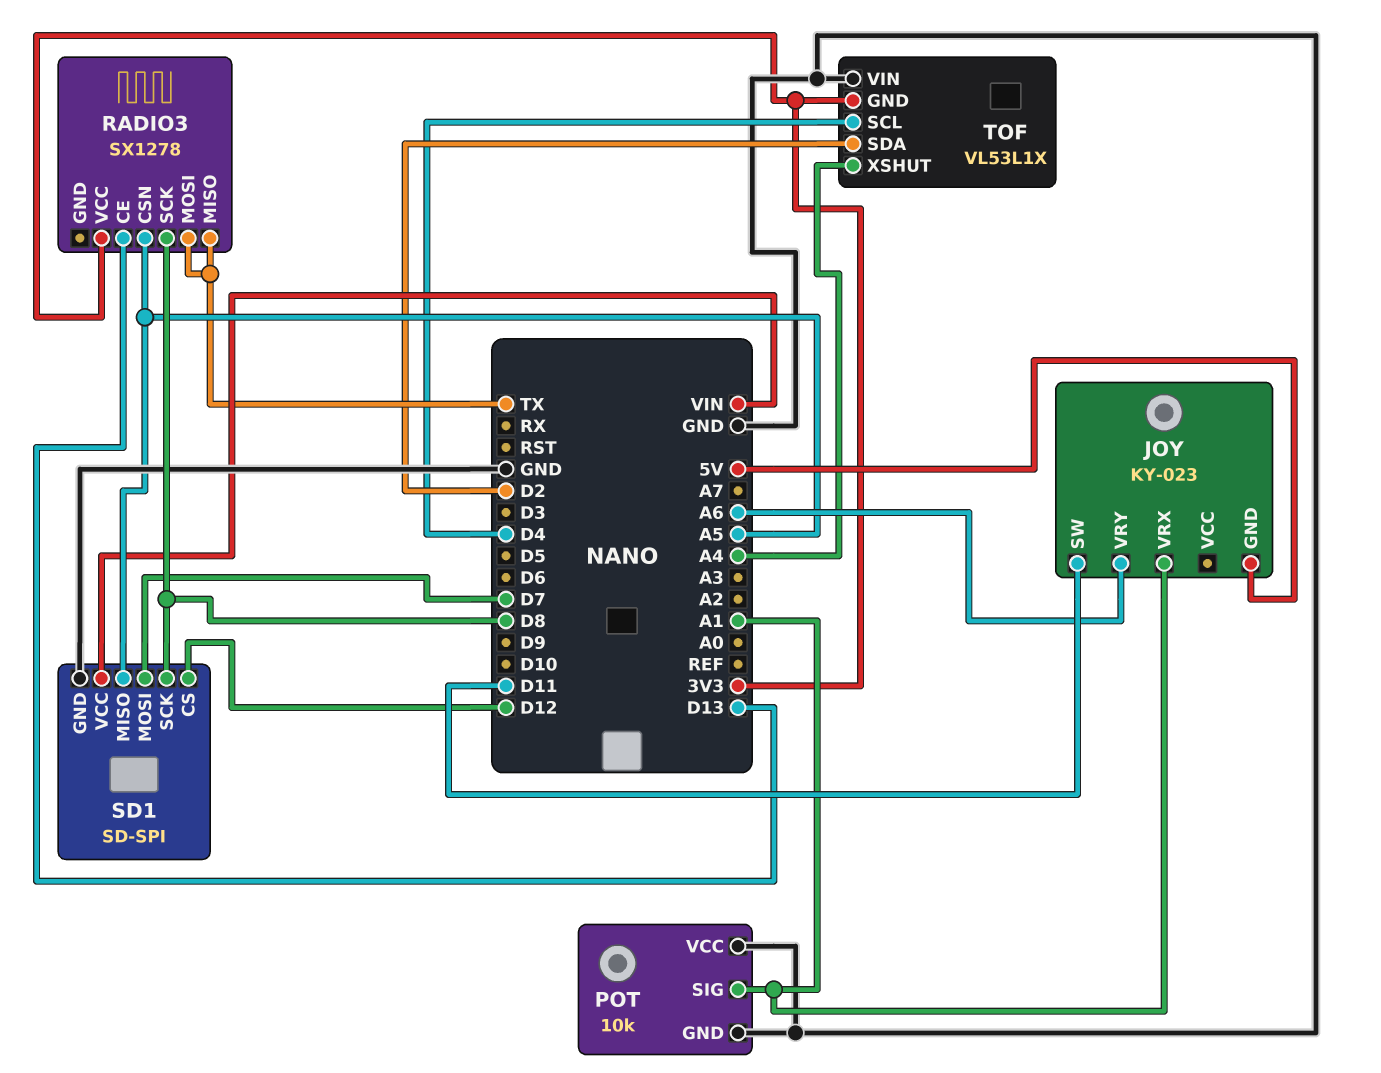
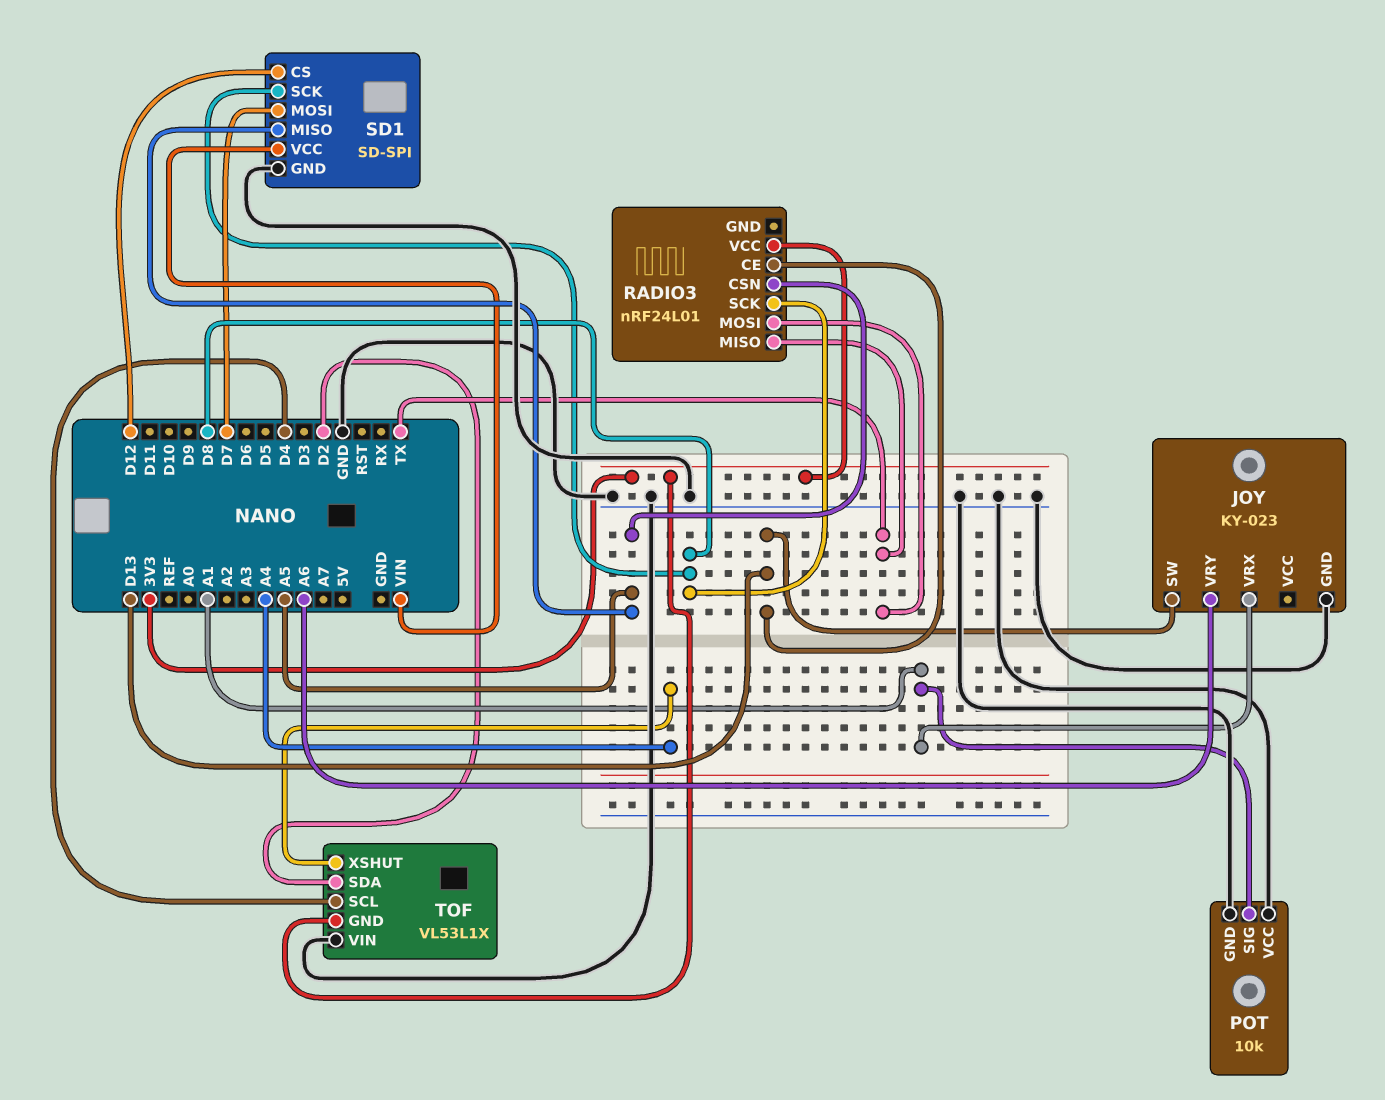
JOY pin GND: 5V -> GND
JOY pin SW: D11 -> D13
RADIO3: SX1278 -> nRF24L01

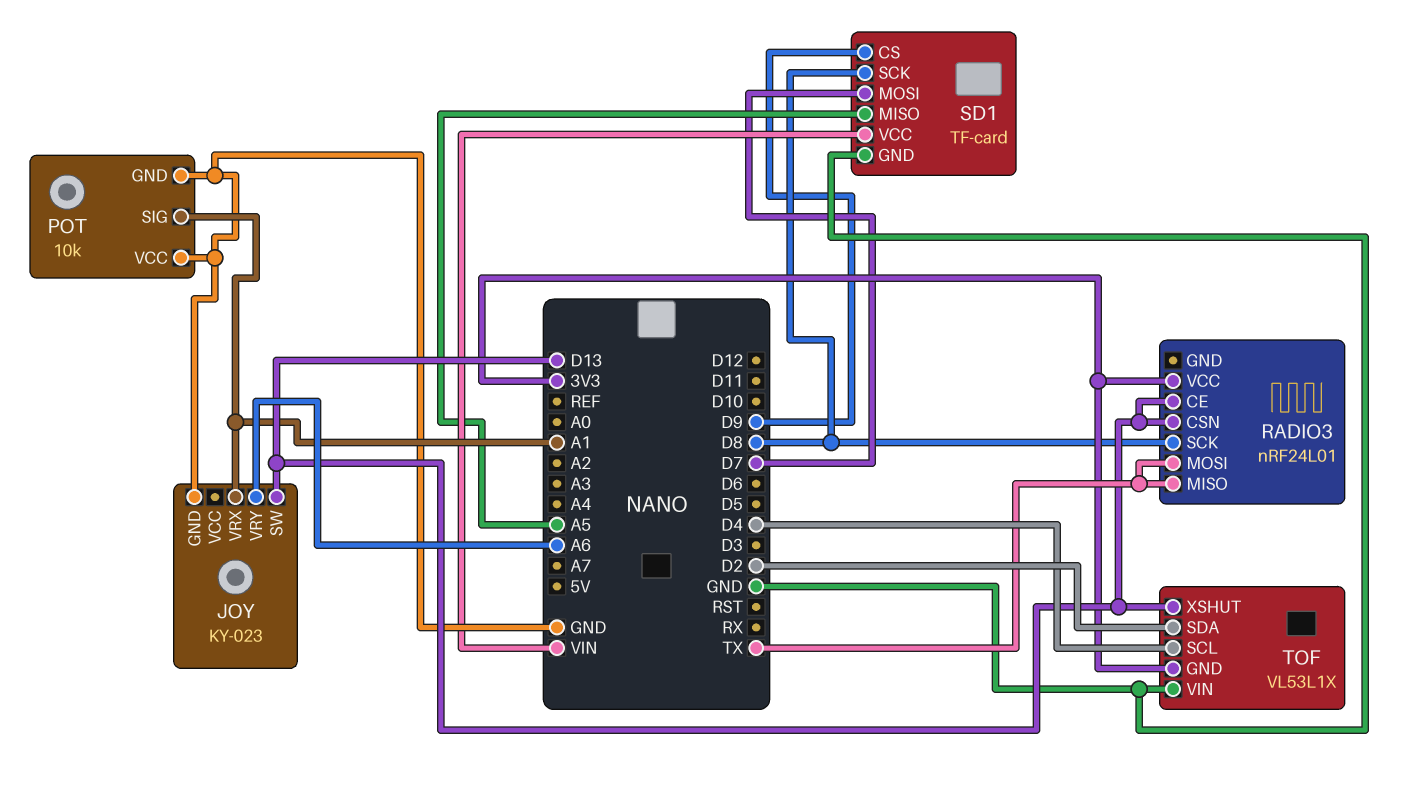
RADIO3 pin CSN: A5 -> D13
SD1: SD-SPI -> TF-card
SD1 pin CS: D12 -> D9
TOF pin XSHUT: A4 -> D13

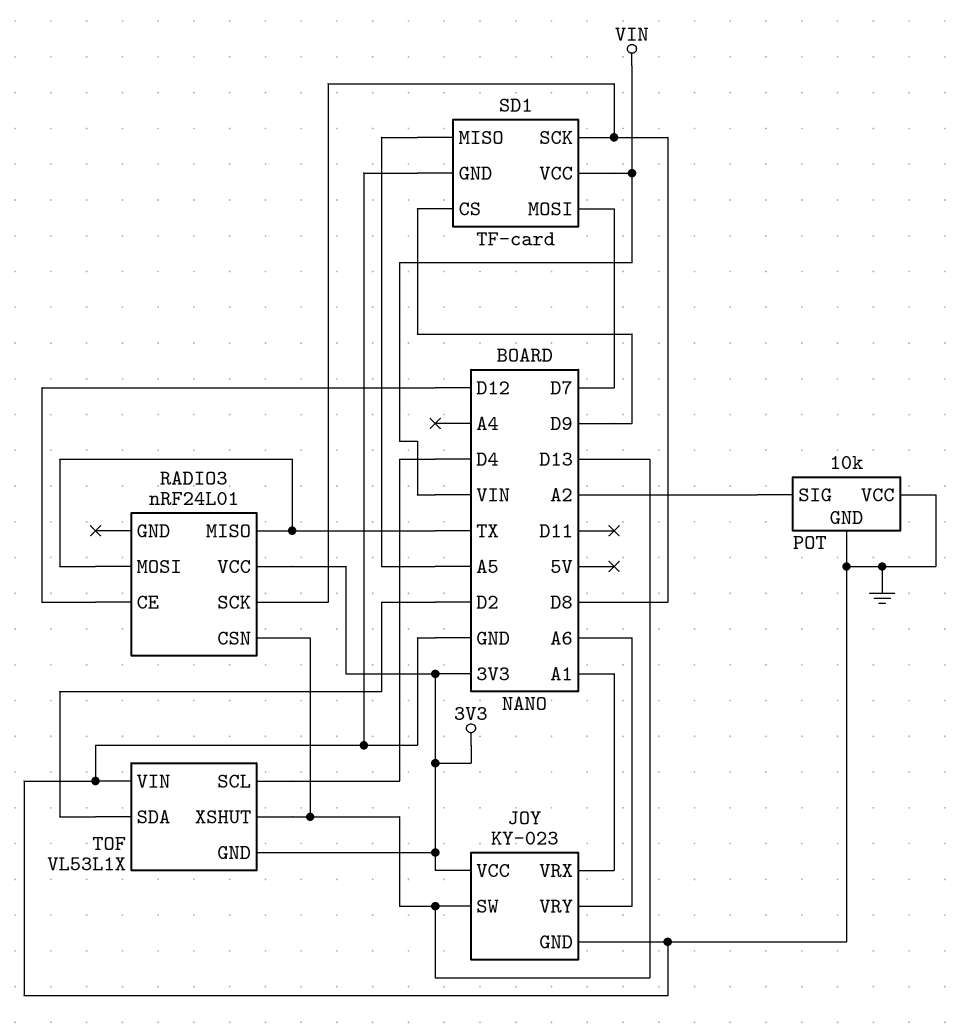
JOY pin VCC: none -> 3V3
POT pin SIG: A1 -> A2
RADIO3 pin CE: D13 -> D12

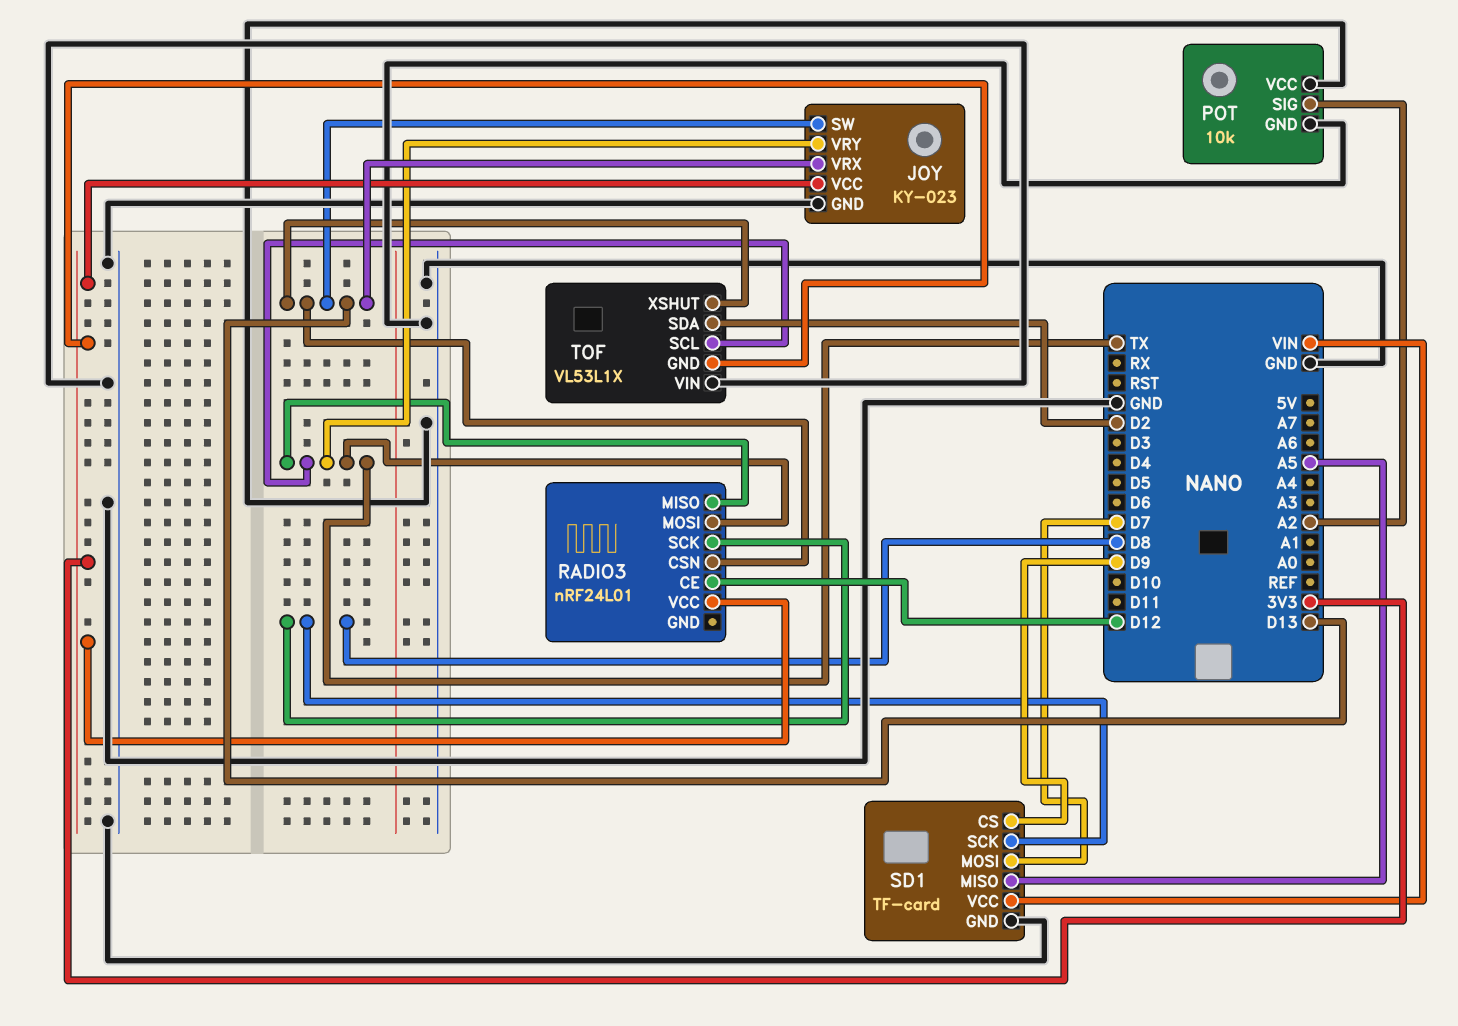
JOY pin VRX: A1 -> D13
JOY pin VRY: A6 -> TX
TOF pin SCL: D4 -> TX

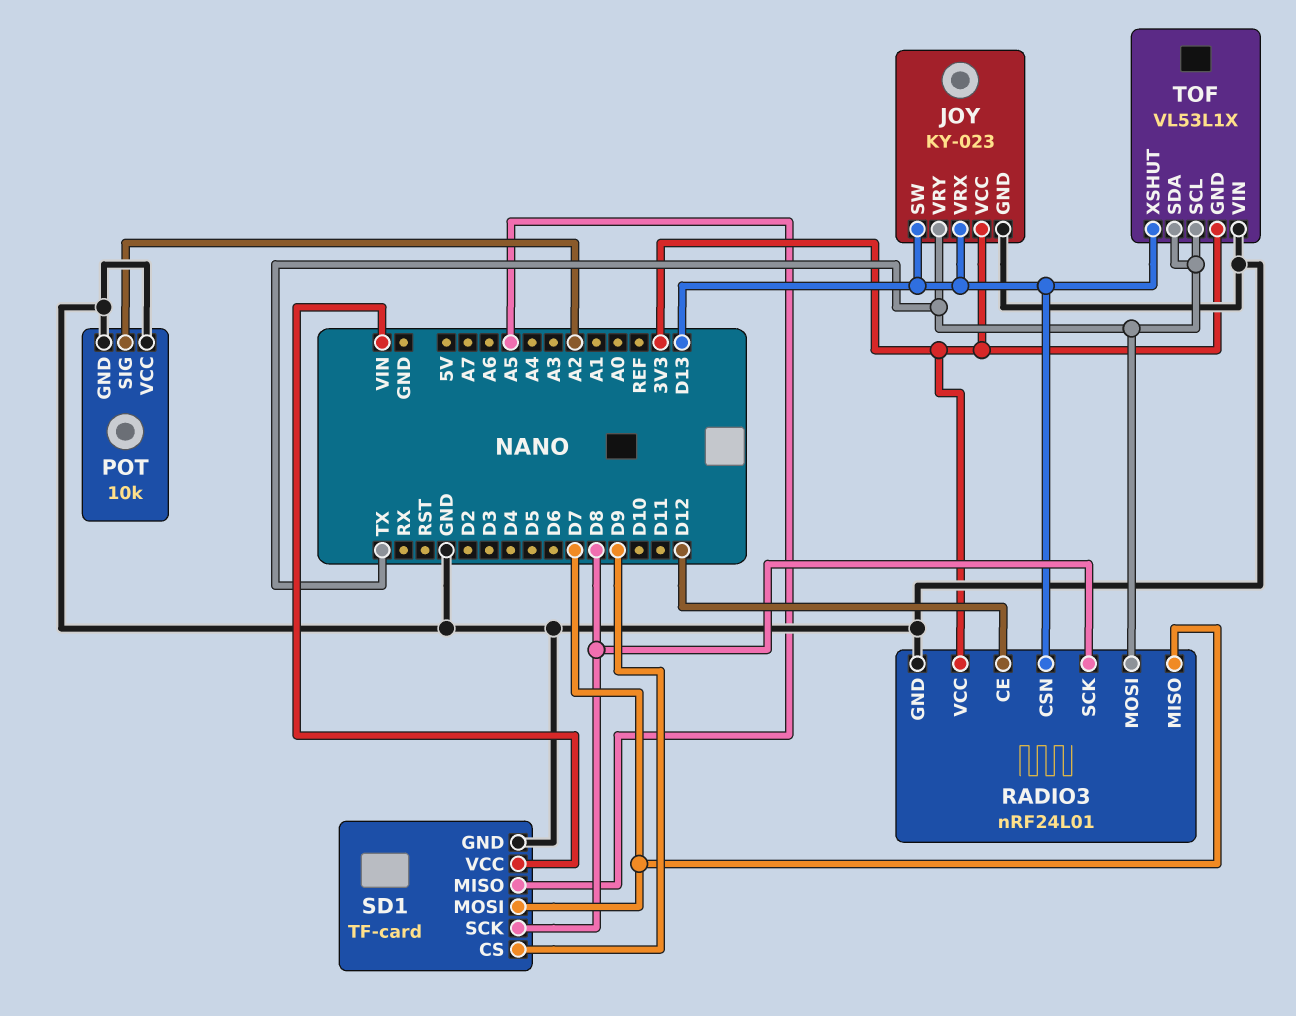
RADIO3 pin GND: none -> GND
RADIO3 pin MISO: TX -> D7
TOF pin SDA: D2 -> TX

